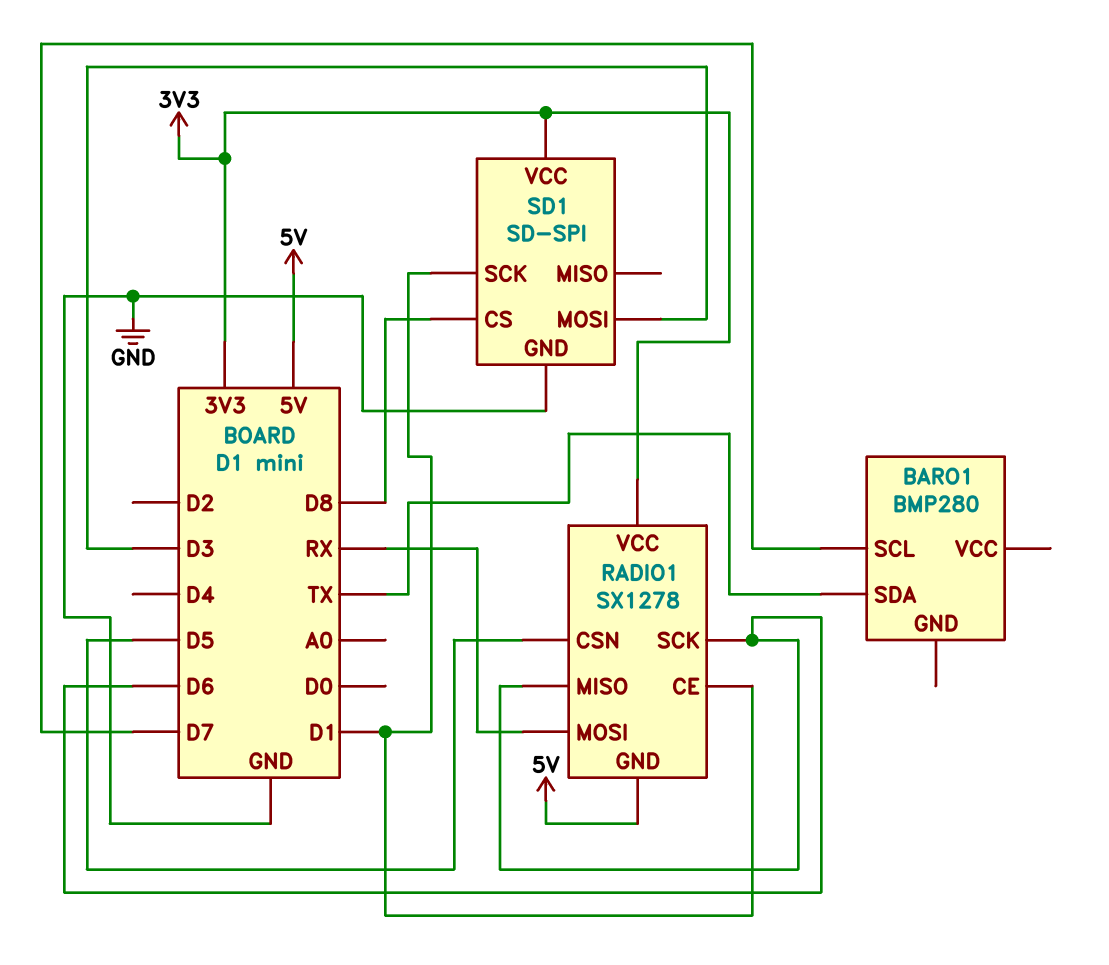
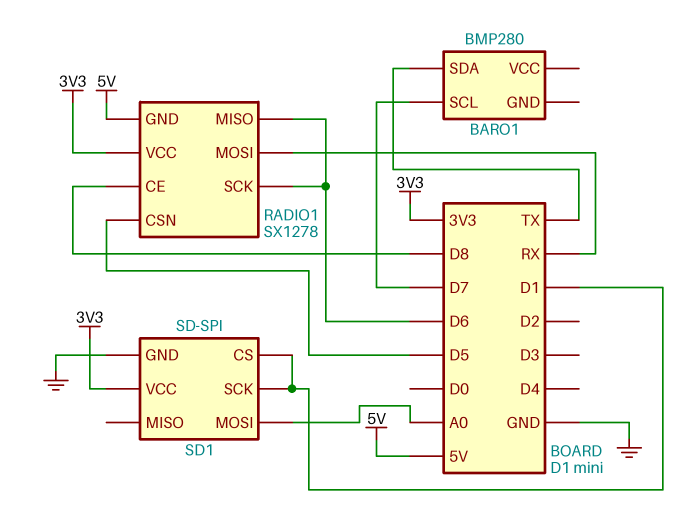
RADIO1 pin CE: D1 -> D8
SD1 pin CS: D8 -> D1
SD1 pin MOSI: D3 -> A0

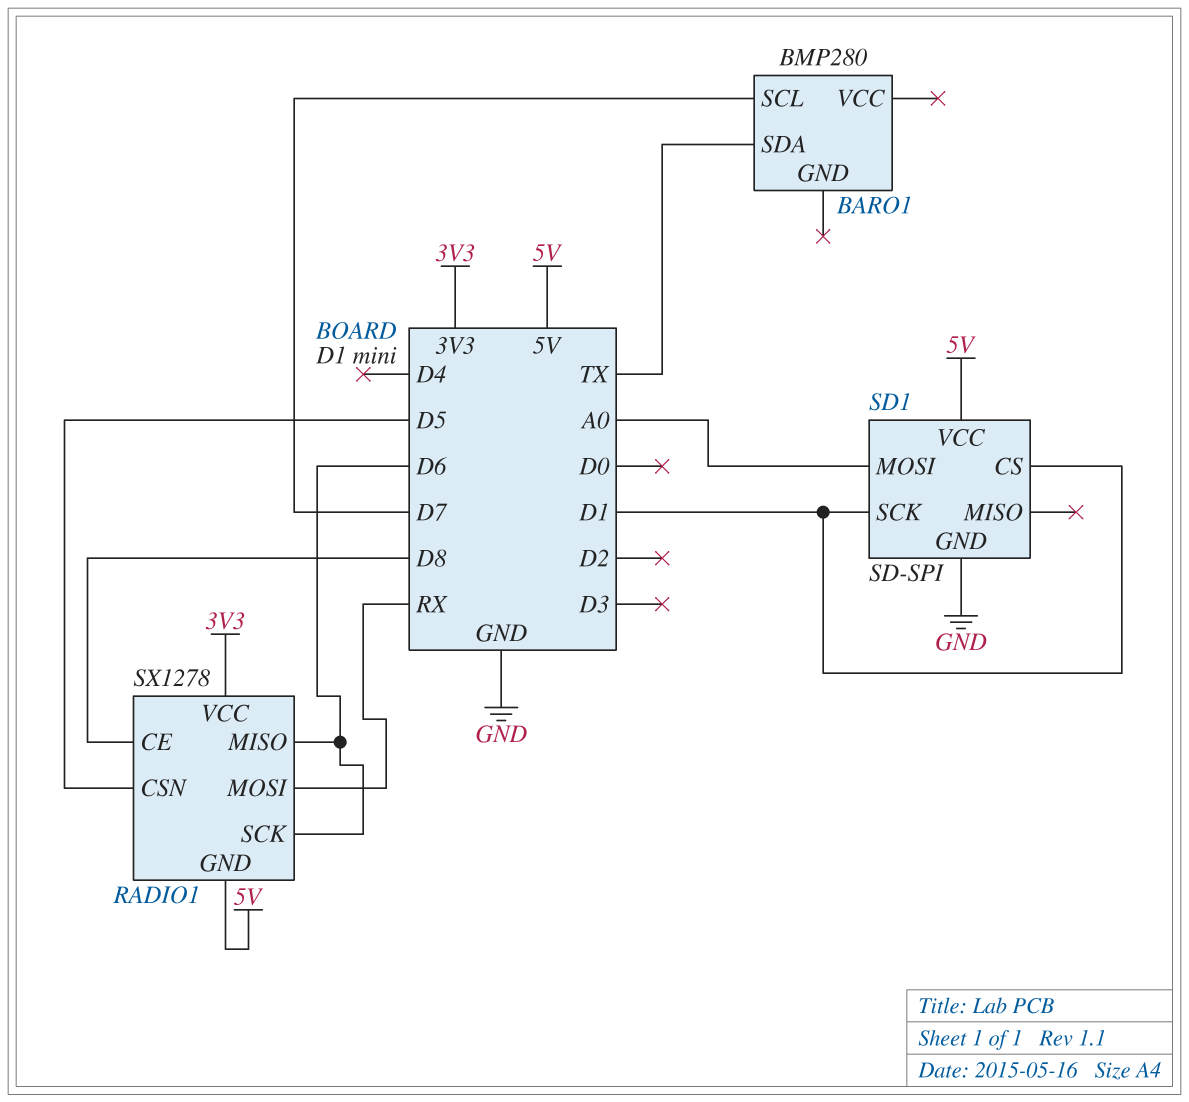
SD1 pin VCC: 3V3 -> 5V

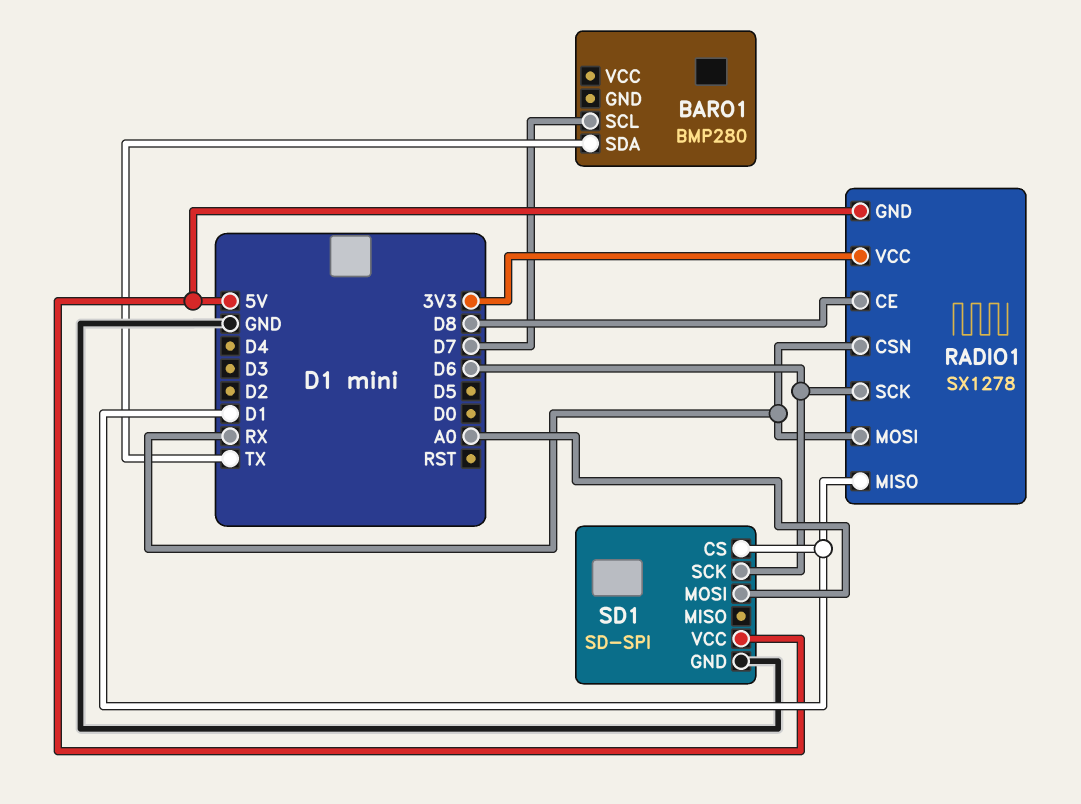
RADIO1 pin CSN: D5 -> RX
RADIO1 pin MISO: D6 -> D1
SD1 pin SCK: D1 -> D6

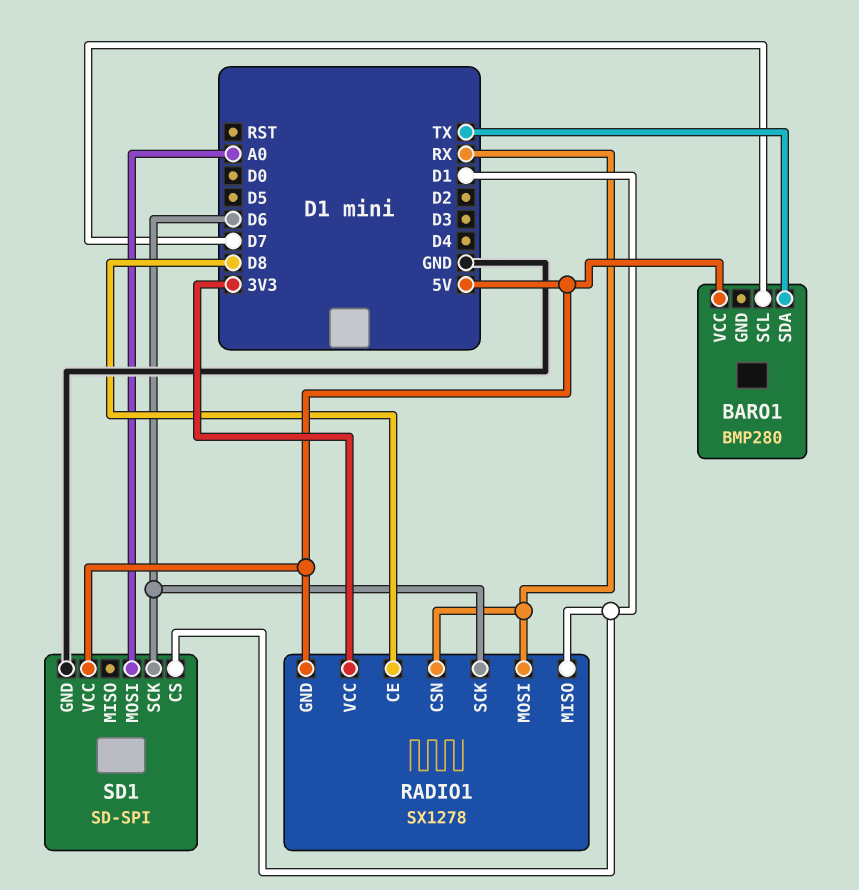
BARO1 pin VCC: none -> 5V

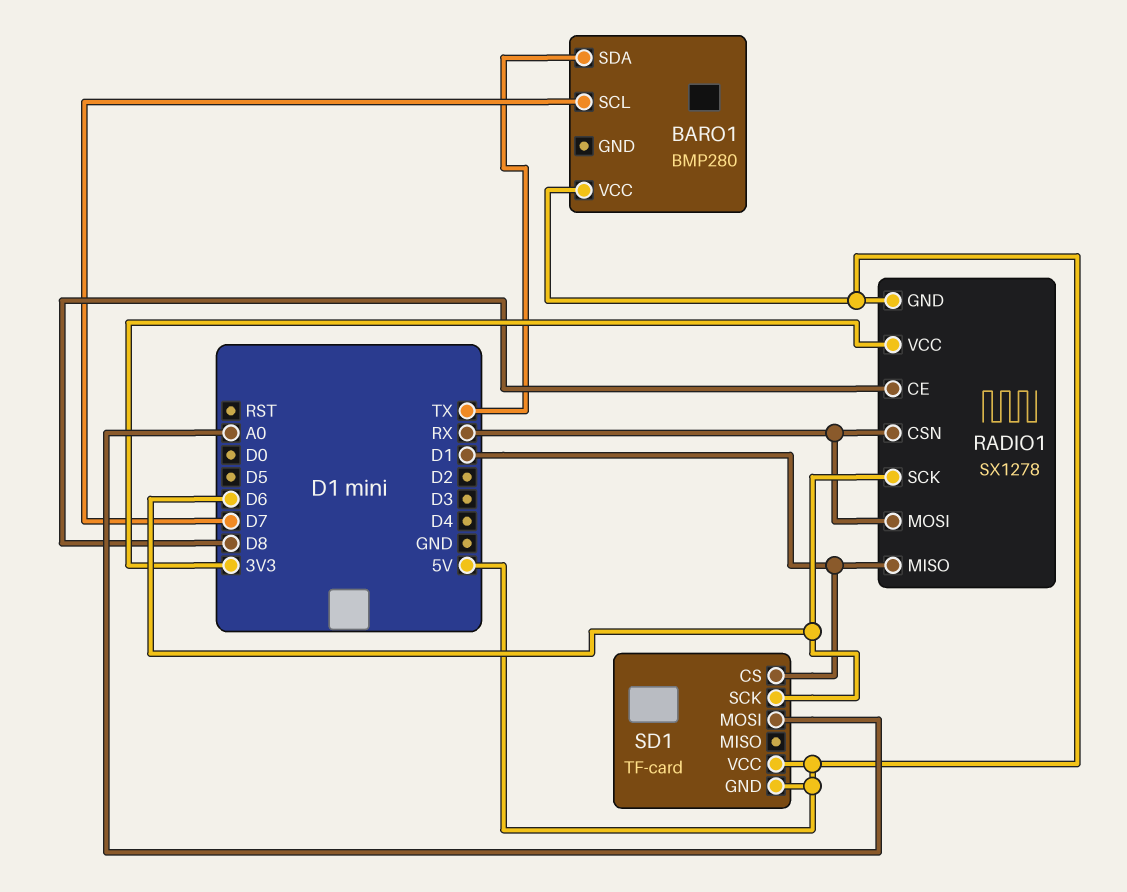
SD1: SD-SPI -> TF-card
SD1 pin GND: GND -> 5V

